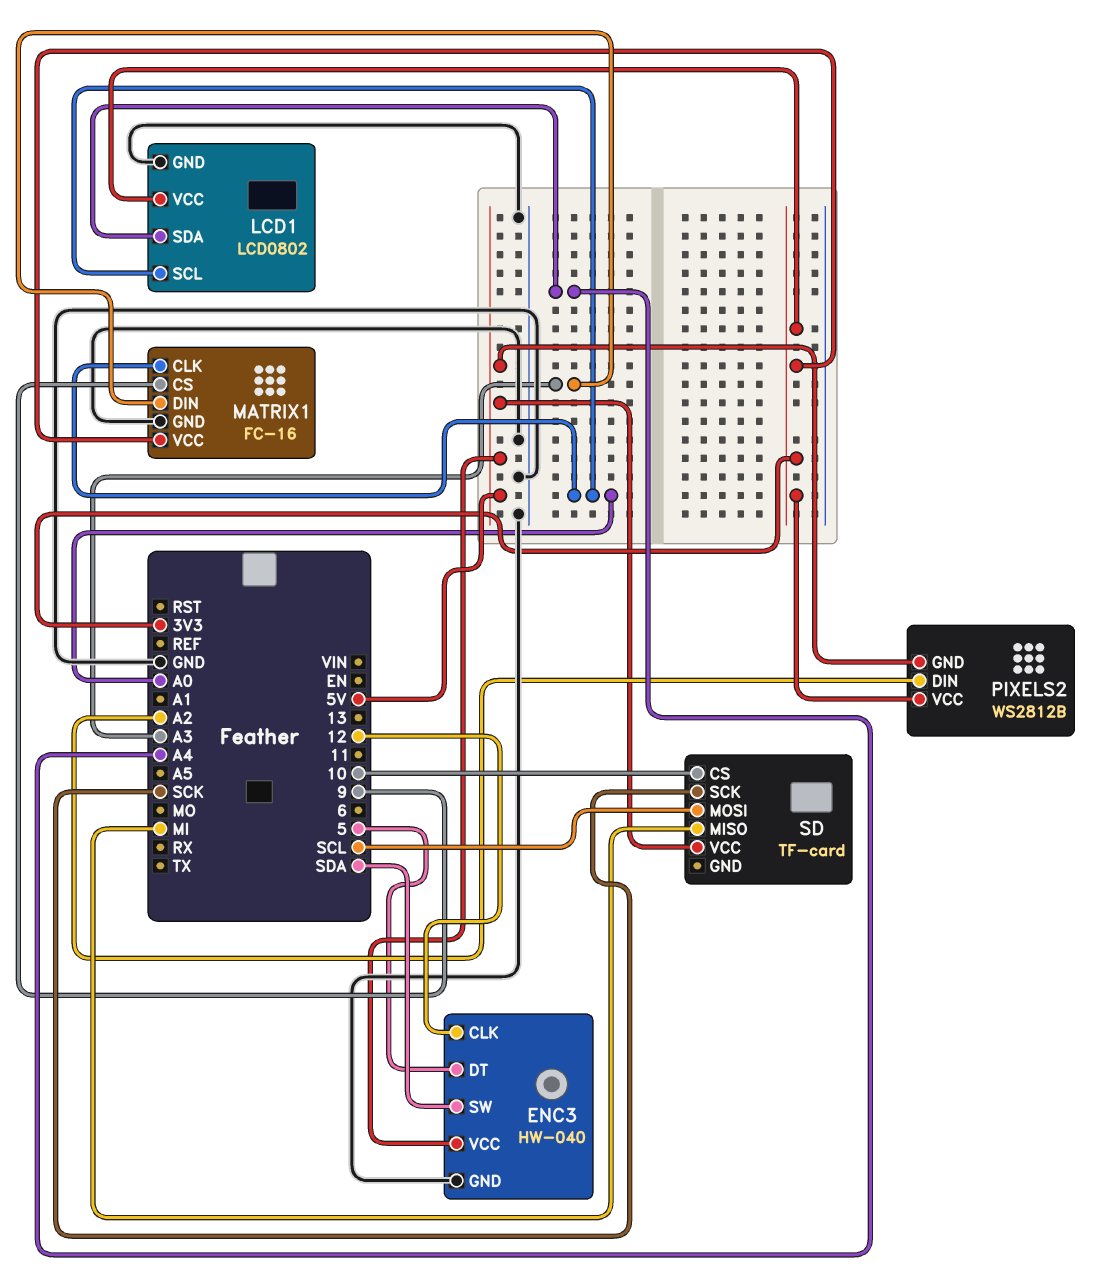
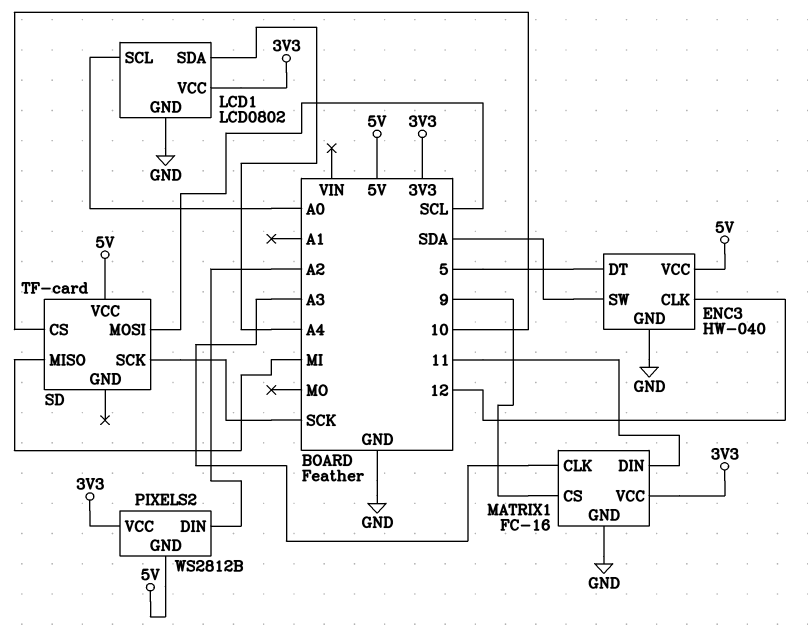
MATRIX1 pin CLK: A0 -> A3
MATRIX1 pin DIN: A3 -> 11

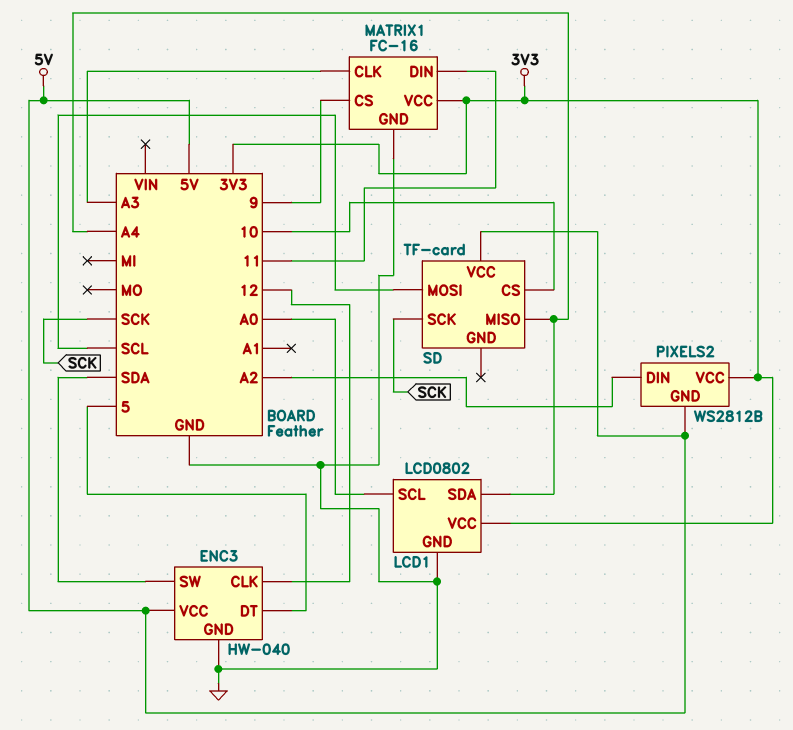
SD pin MISO: MI -> A4

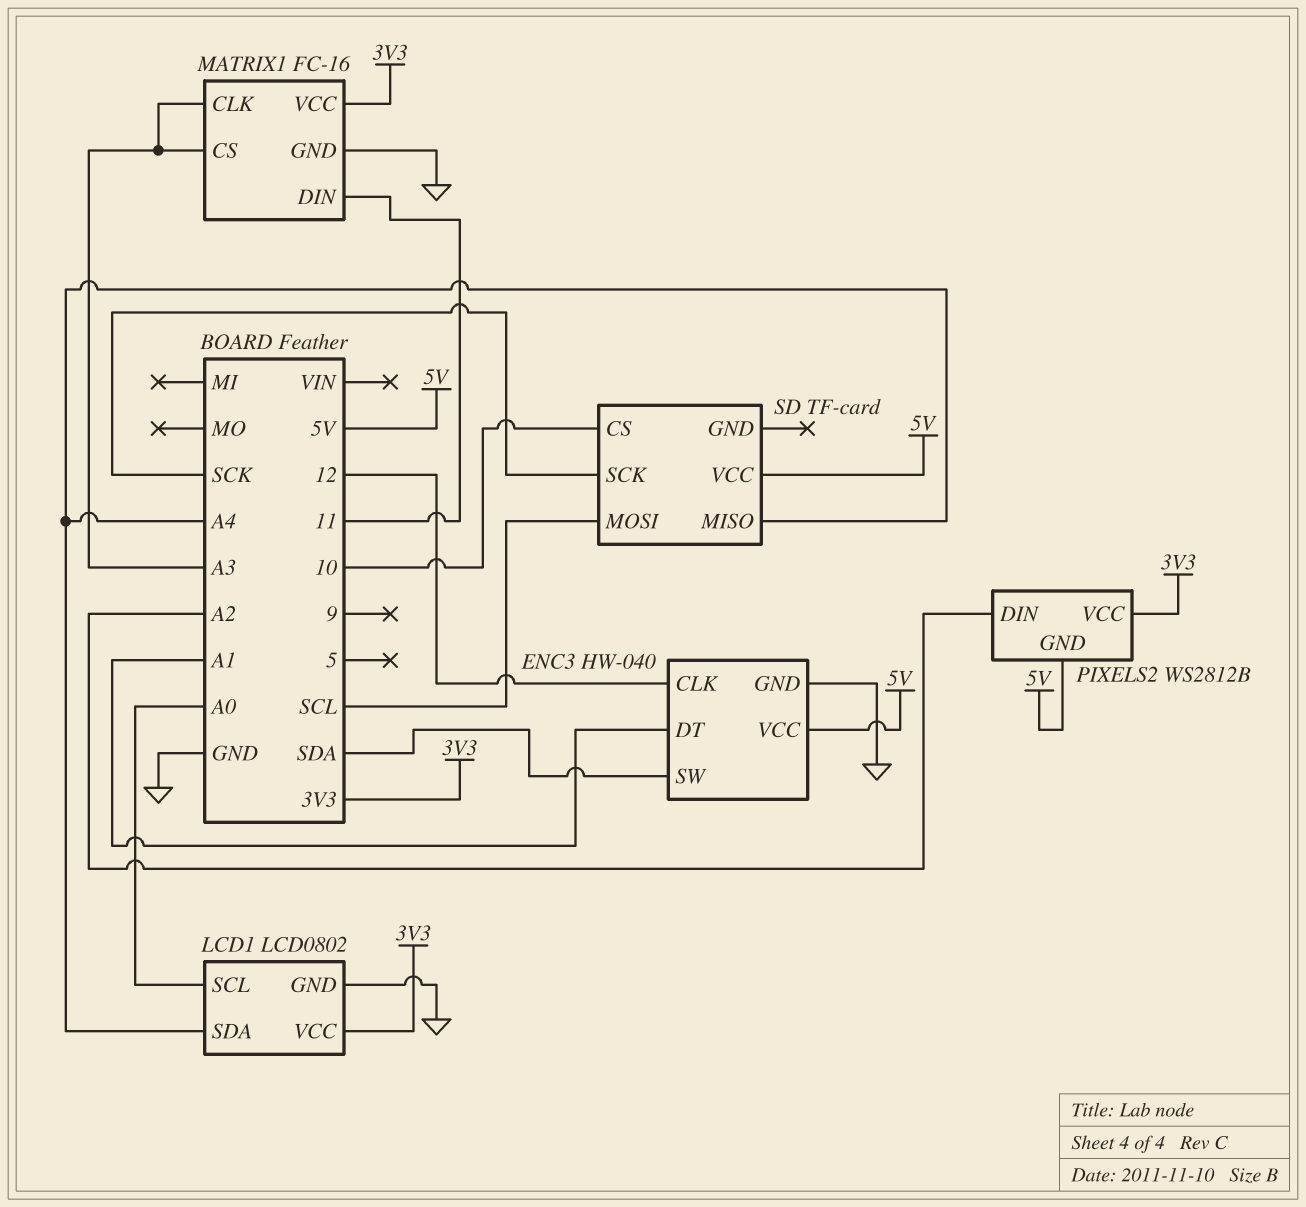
ENC3 pin DT: 5 -> A1
MATRIX1 pin CS: 9 -> A3

